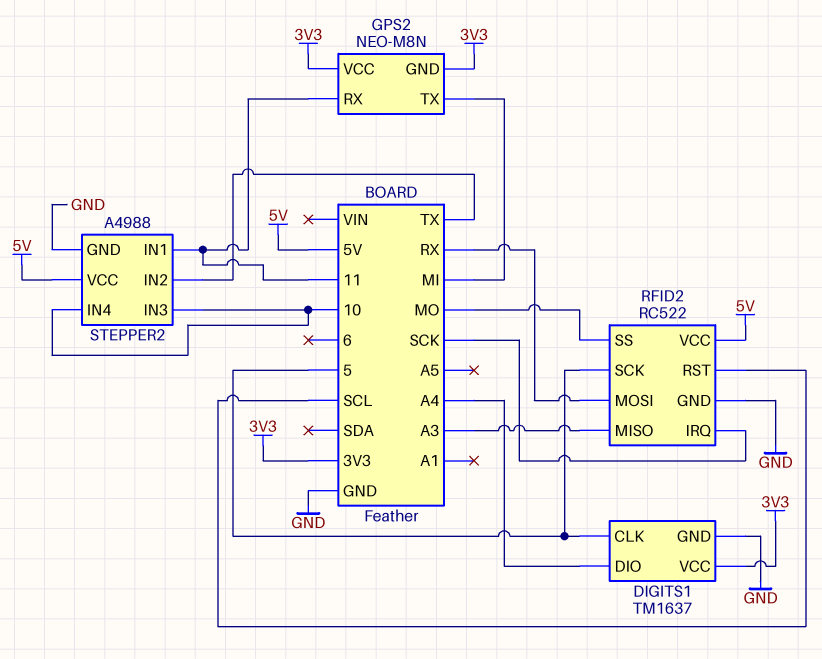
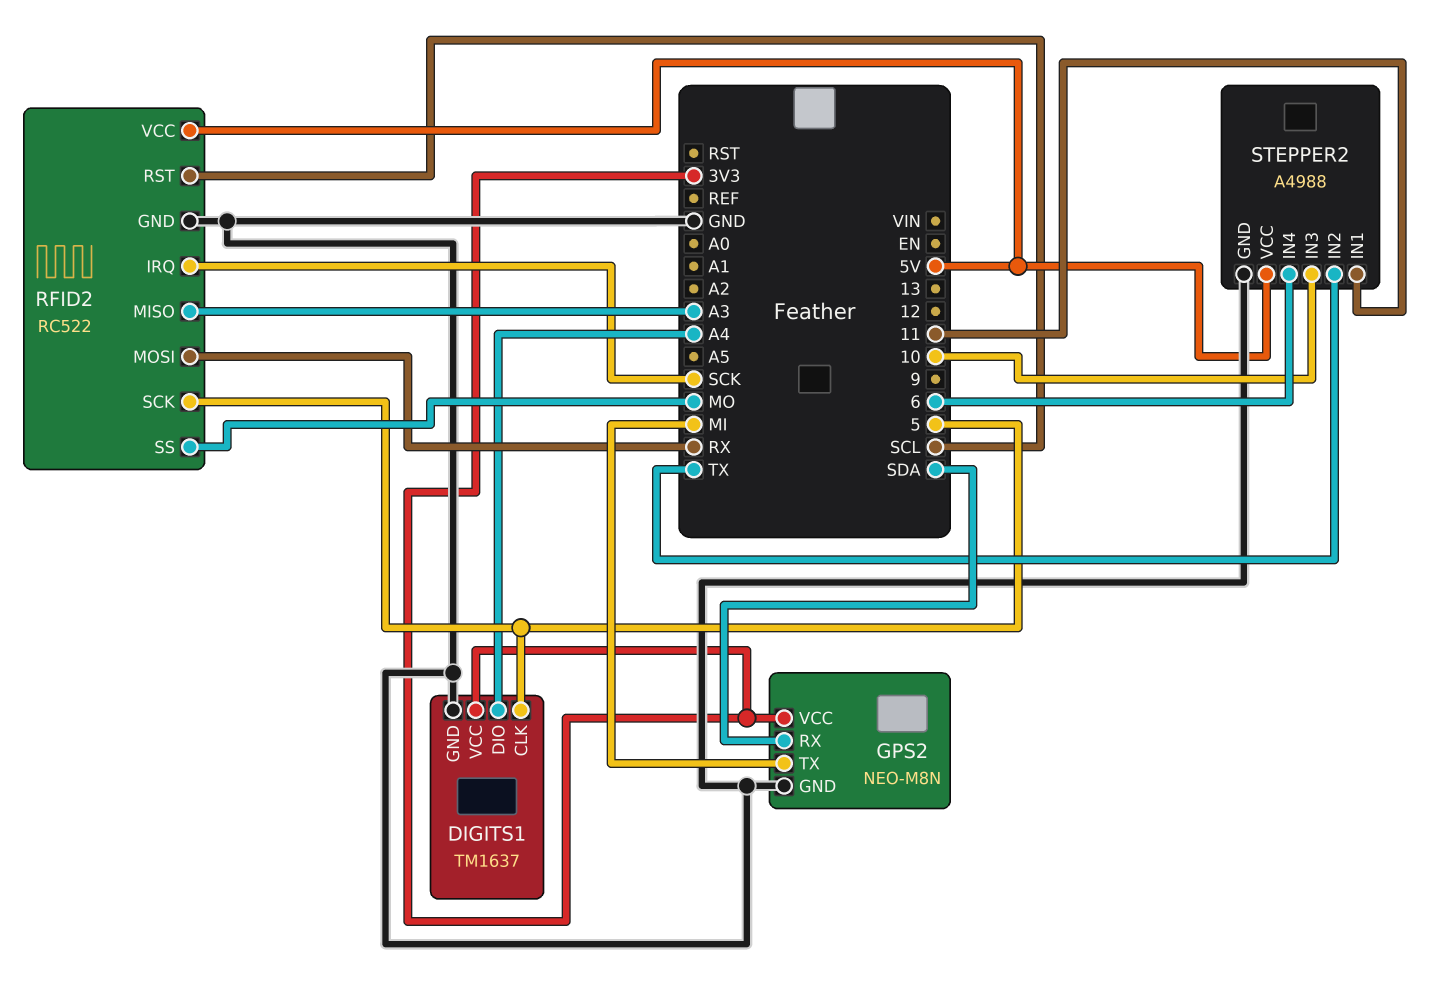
GPS2 pin GND: 3V3 -> GND
GPS2 pin RX: 11 -> SDA
STEPPER2 pin IN4: 10 -> 6

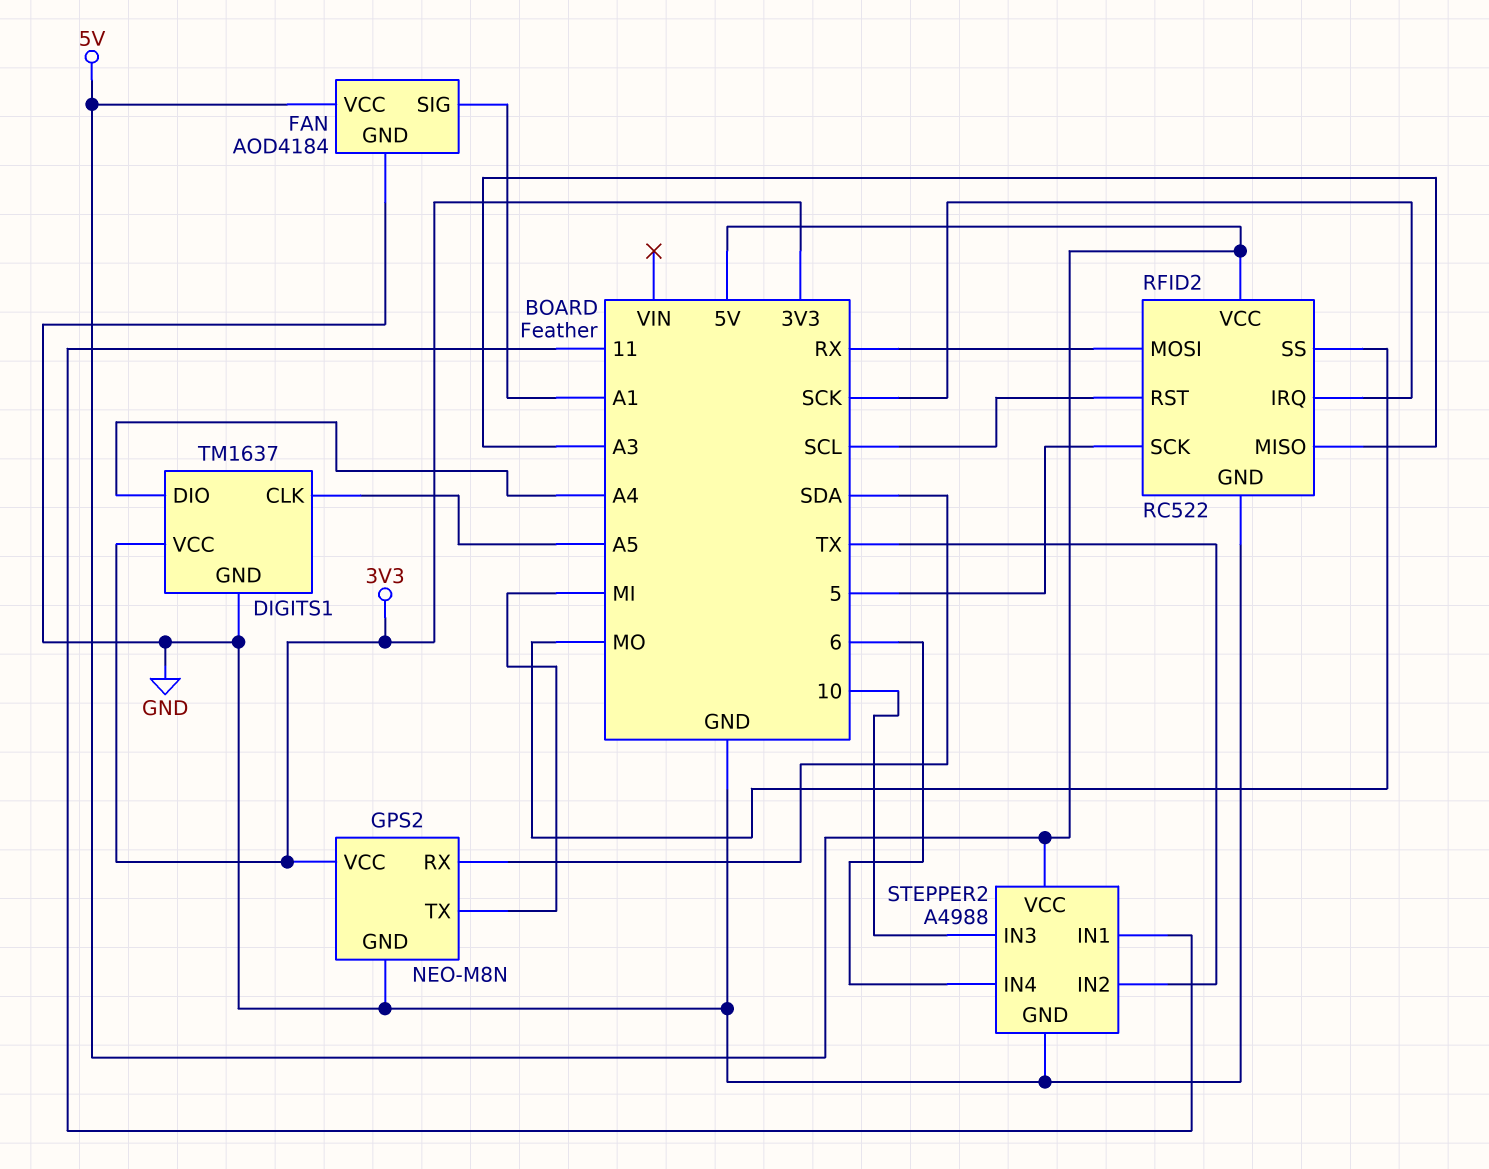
DIGITS1 pin CLK: 5 -> A5
FAN: none -> AOD4184
FAN pin GND: none -> GND
FAN pin SIG: none -> A1
FAN pin VCC: none -> 5V

